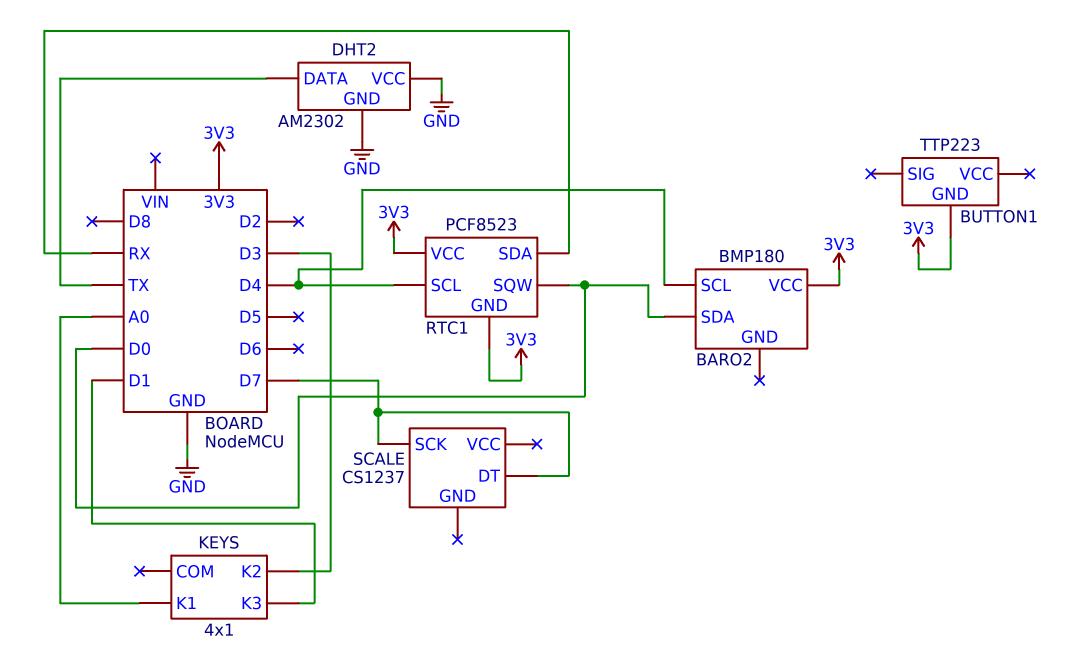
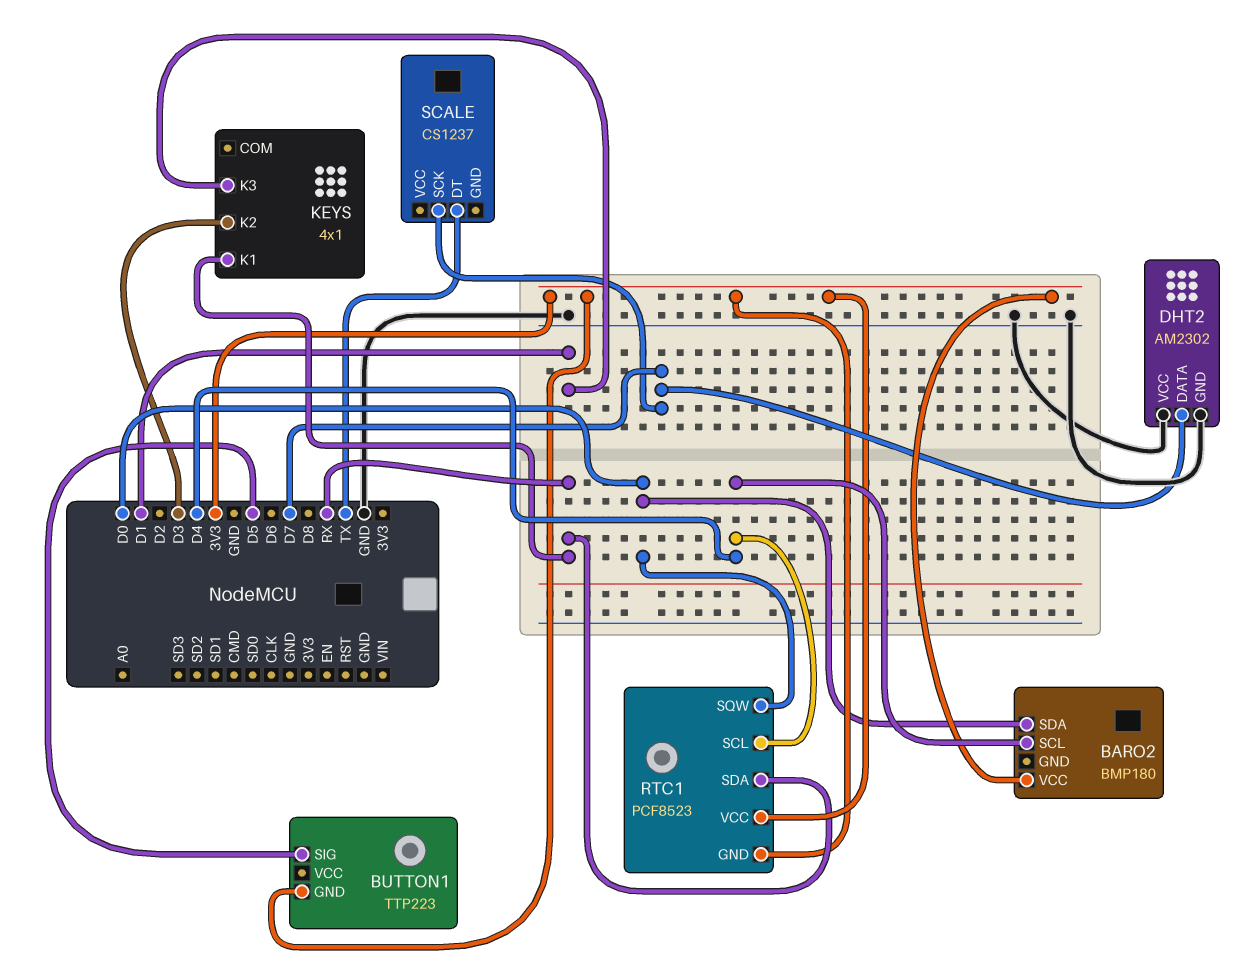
BUTTON1 pin SIG: none -> D5
DHT2 pin DATA: TX -> D7
KEYS pin K1: A0 -> RX
SCALE pin DT: D7 -> TX

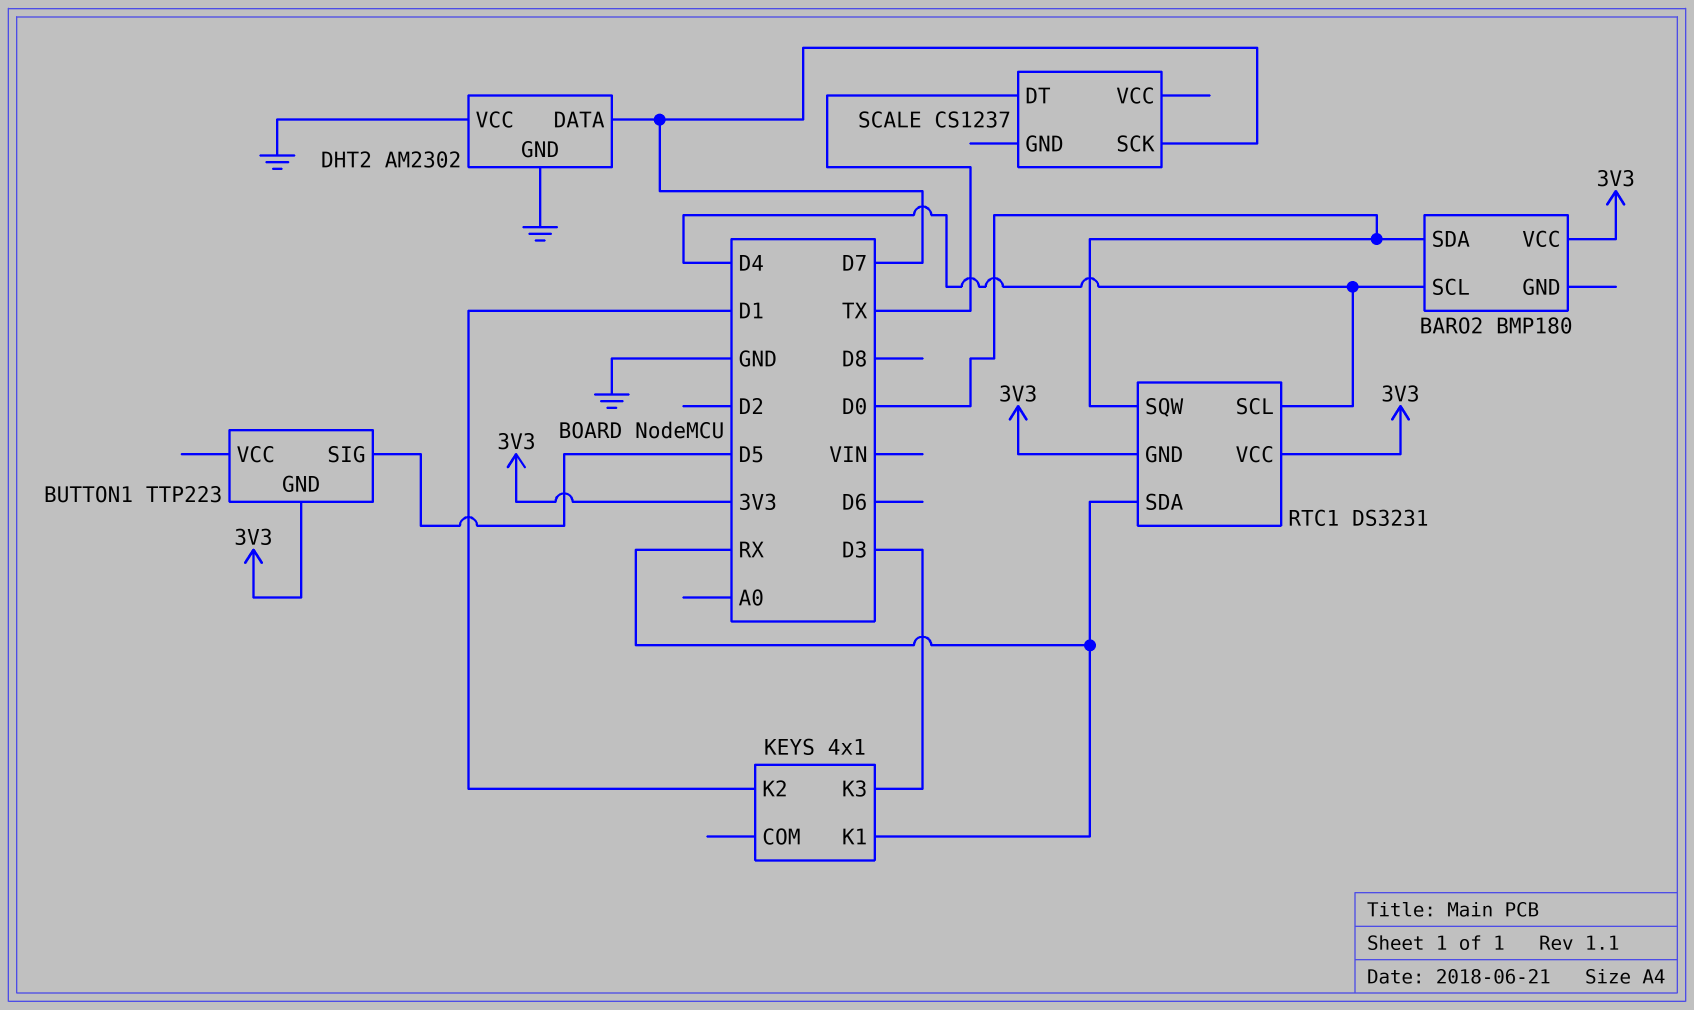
KEYS pin K2: D3 -> D1
KEYS pin K3: D1 -> D3
RTC1: PCF8523 -> DS3231

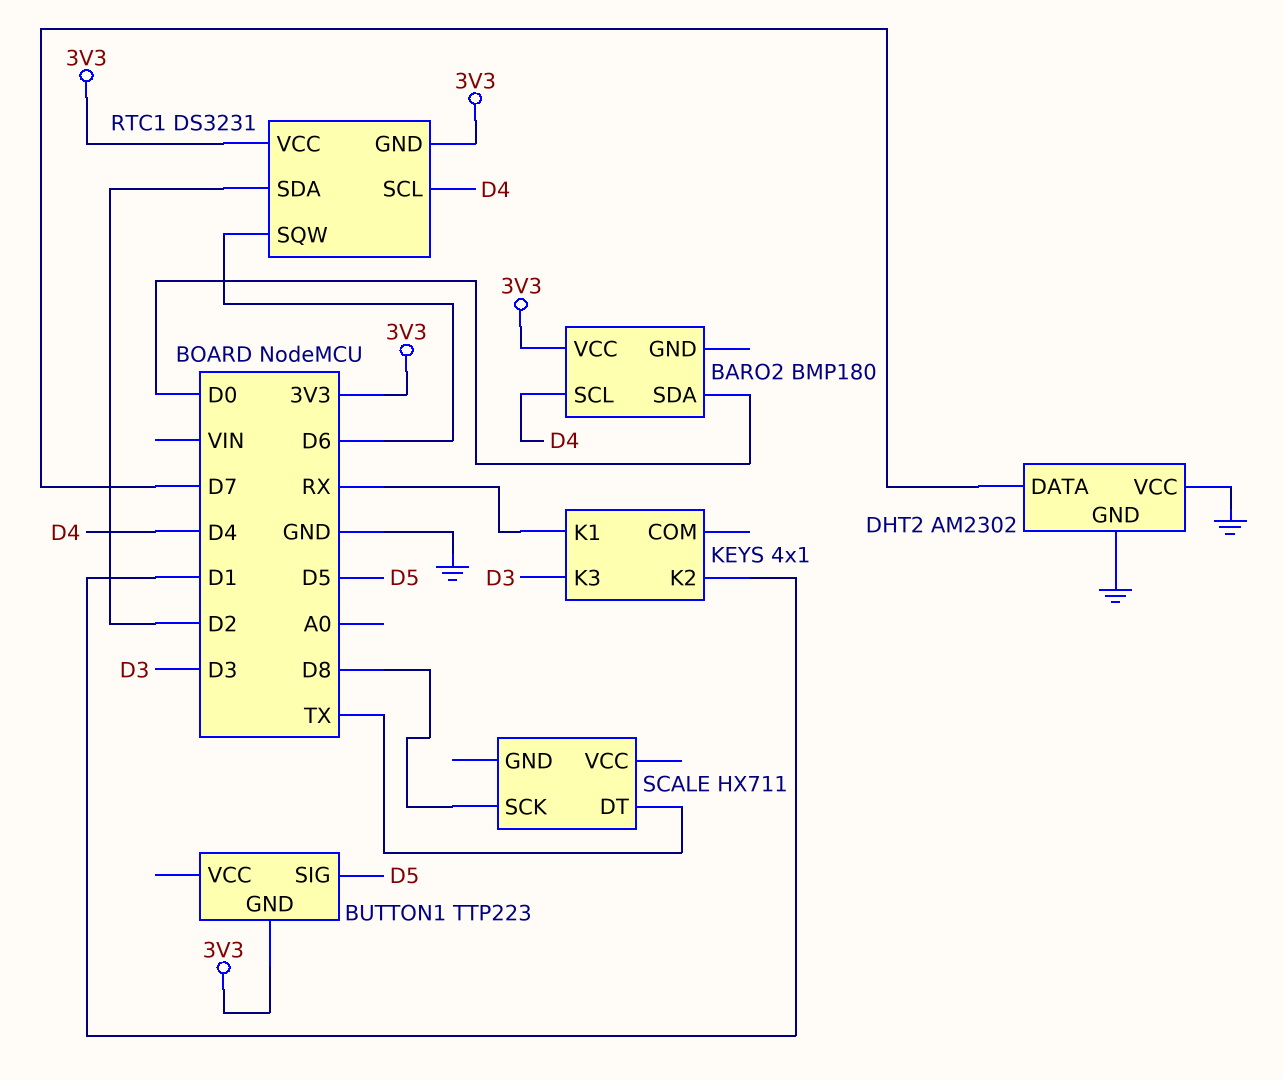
RTC1 pin SDA: RX -> D2
RTC1 pin SQW: D0 -> D6
SCALE: CS1237 -> HX711
SCALE pin SCK: D7 -> D8

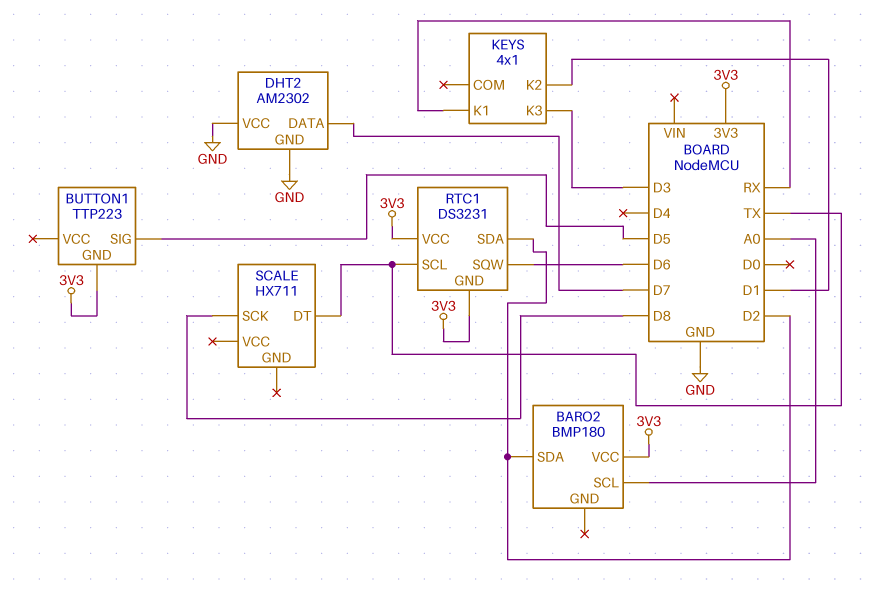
BARO2 pin SCL: D4 -> A0
BARO2 pin SDA: D0 -> D2
RTC1 pin SCL: D4 -> TX

